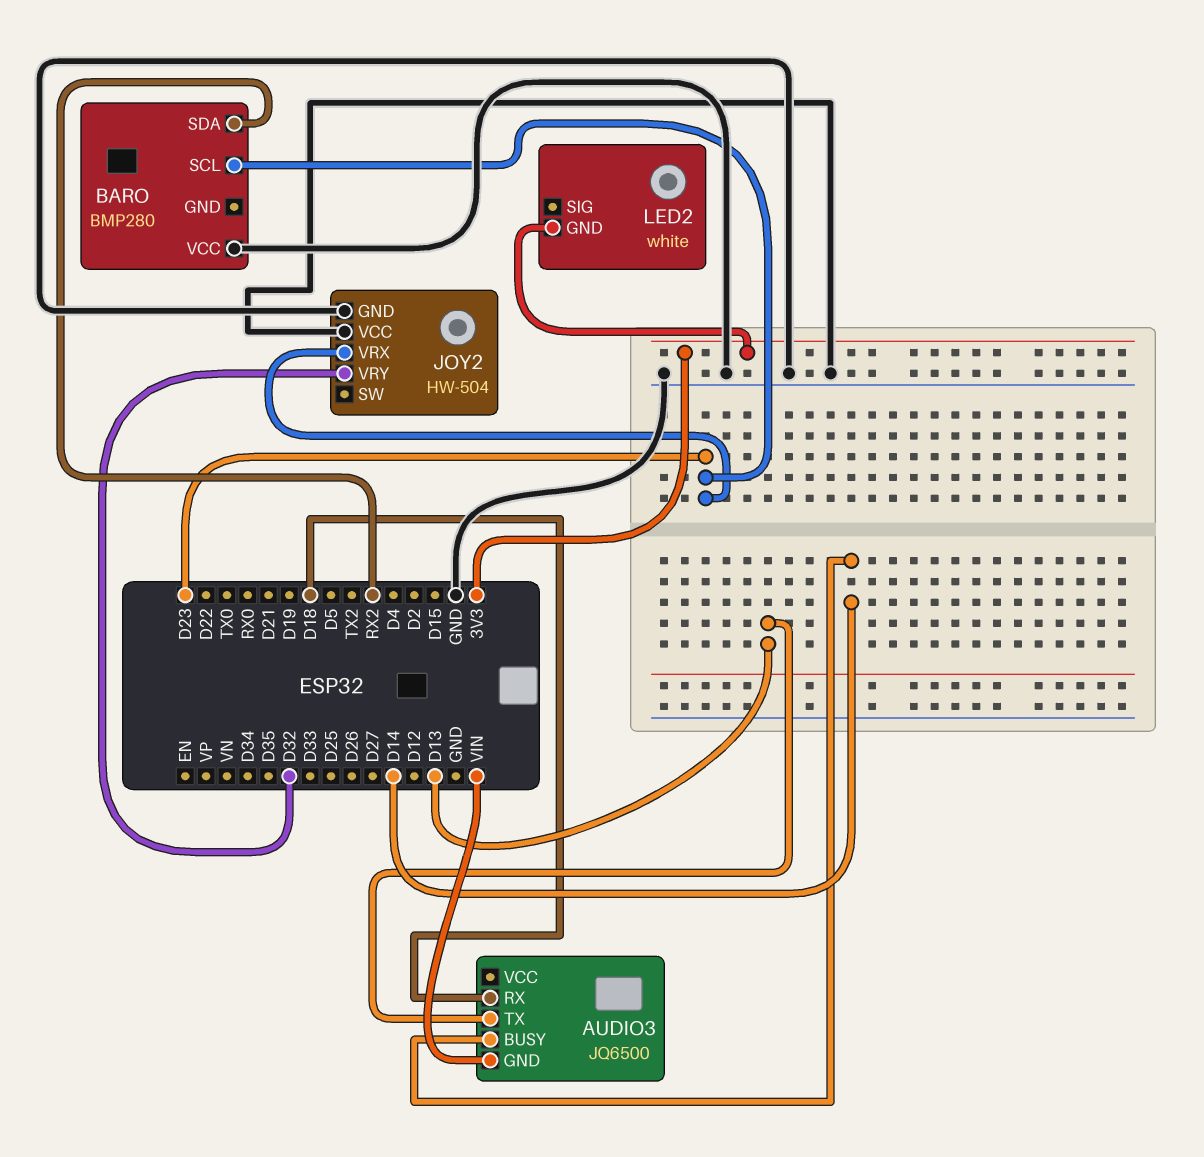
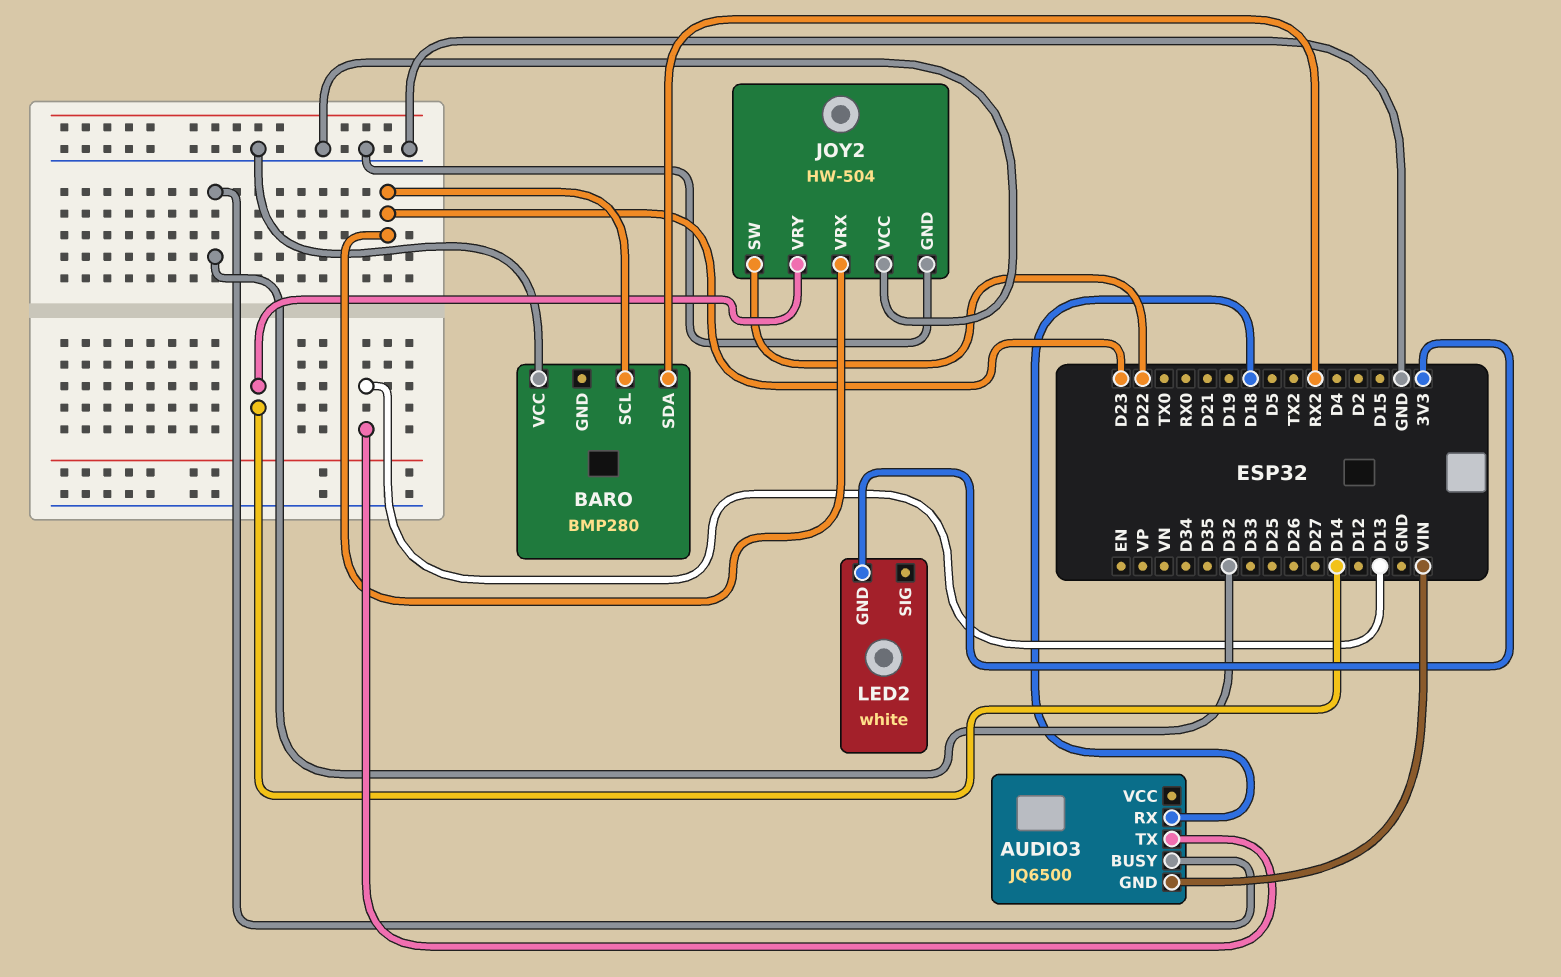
AUDIO3 pin BUSY: D14 -> D32
JOY2 pin SW: none -> D22
JOY2 pin VRY: D32 -> D14

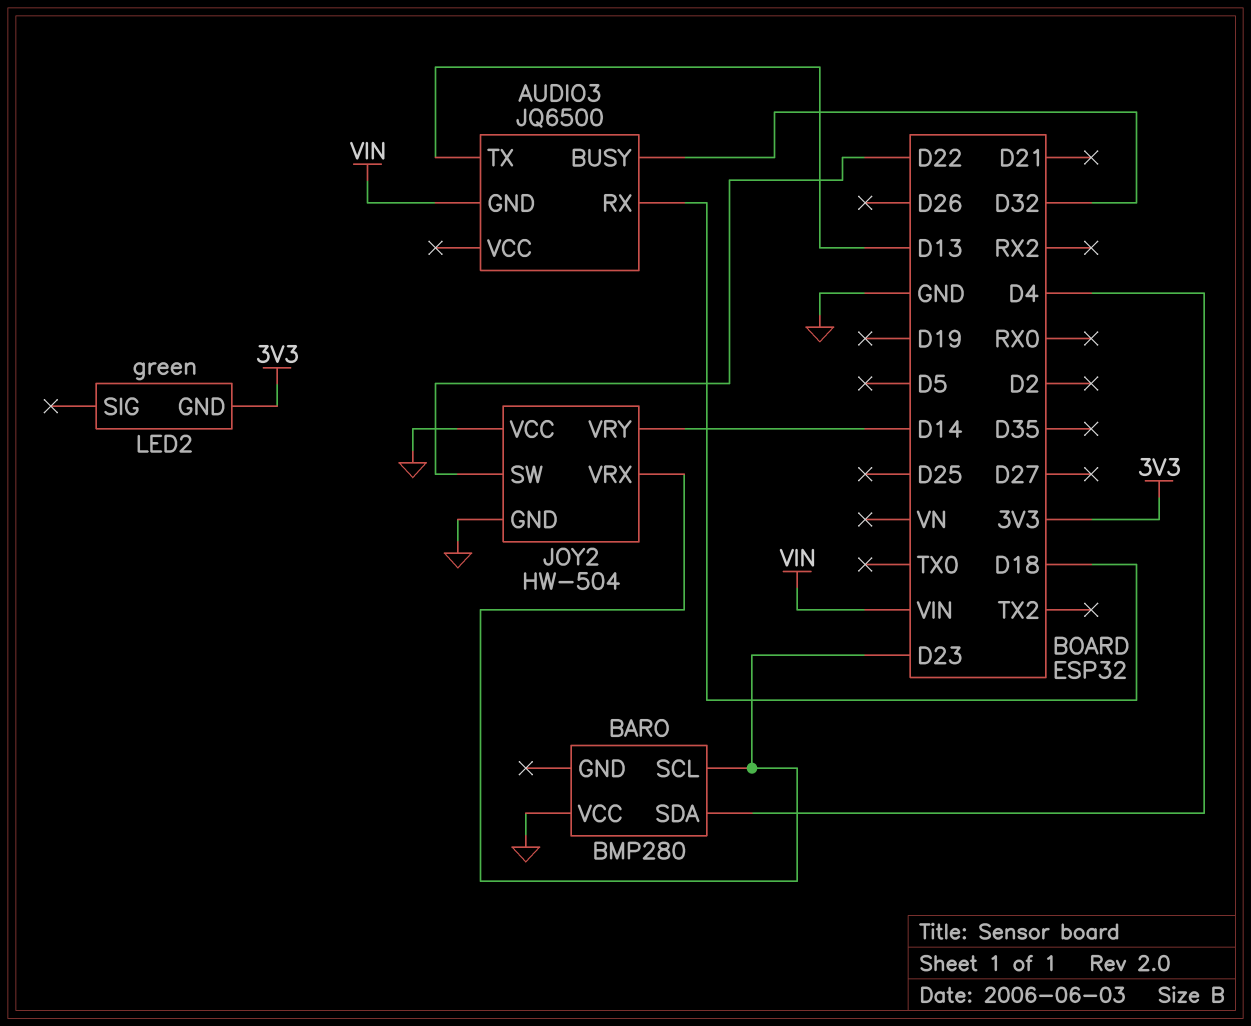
BARO pin SDA: RX2 -> D4
LED2: white -> green

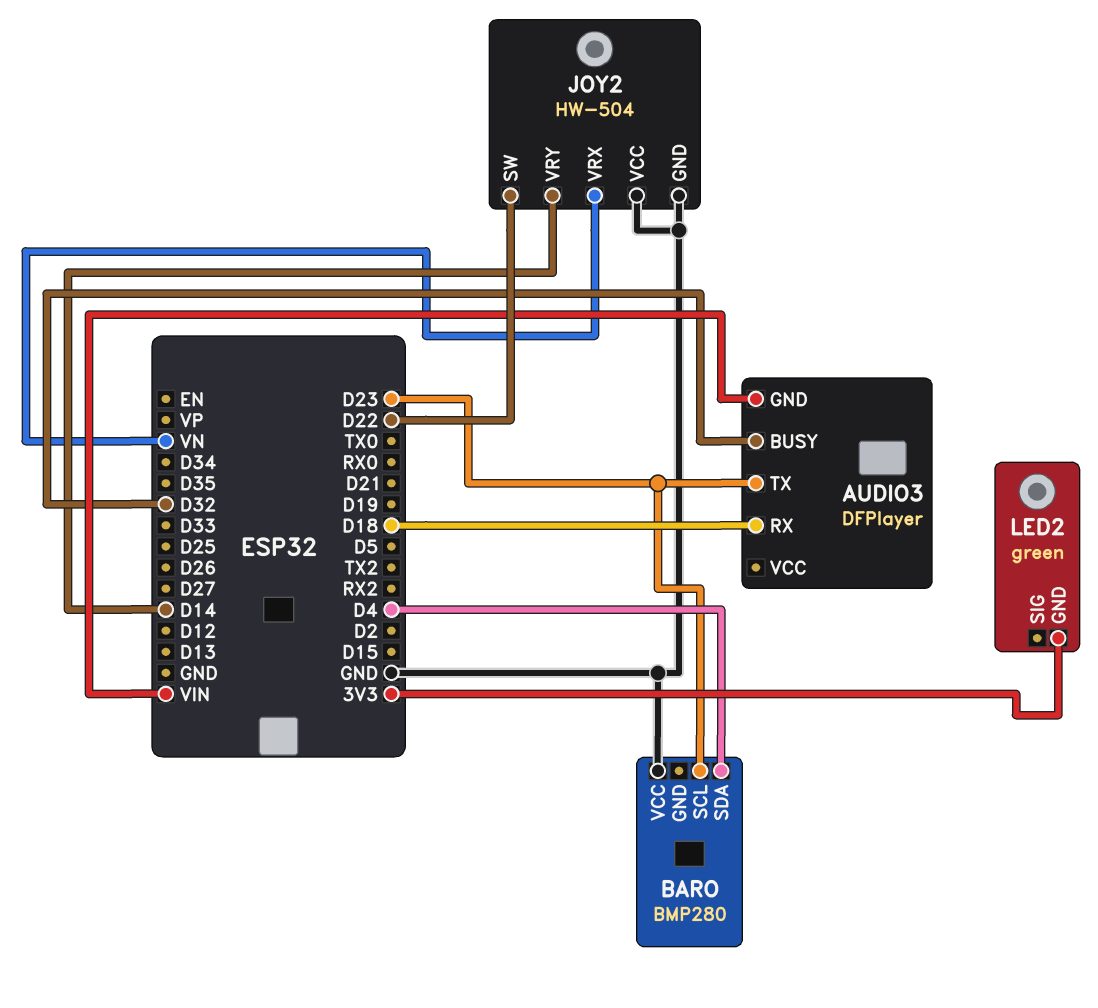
AUDIO3: JQ6500 -> DFPlayer
AUDIO3 pin TX: D13 -> D23
JOY2 pin VRX: D23 -> VN

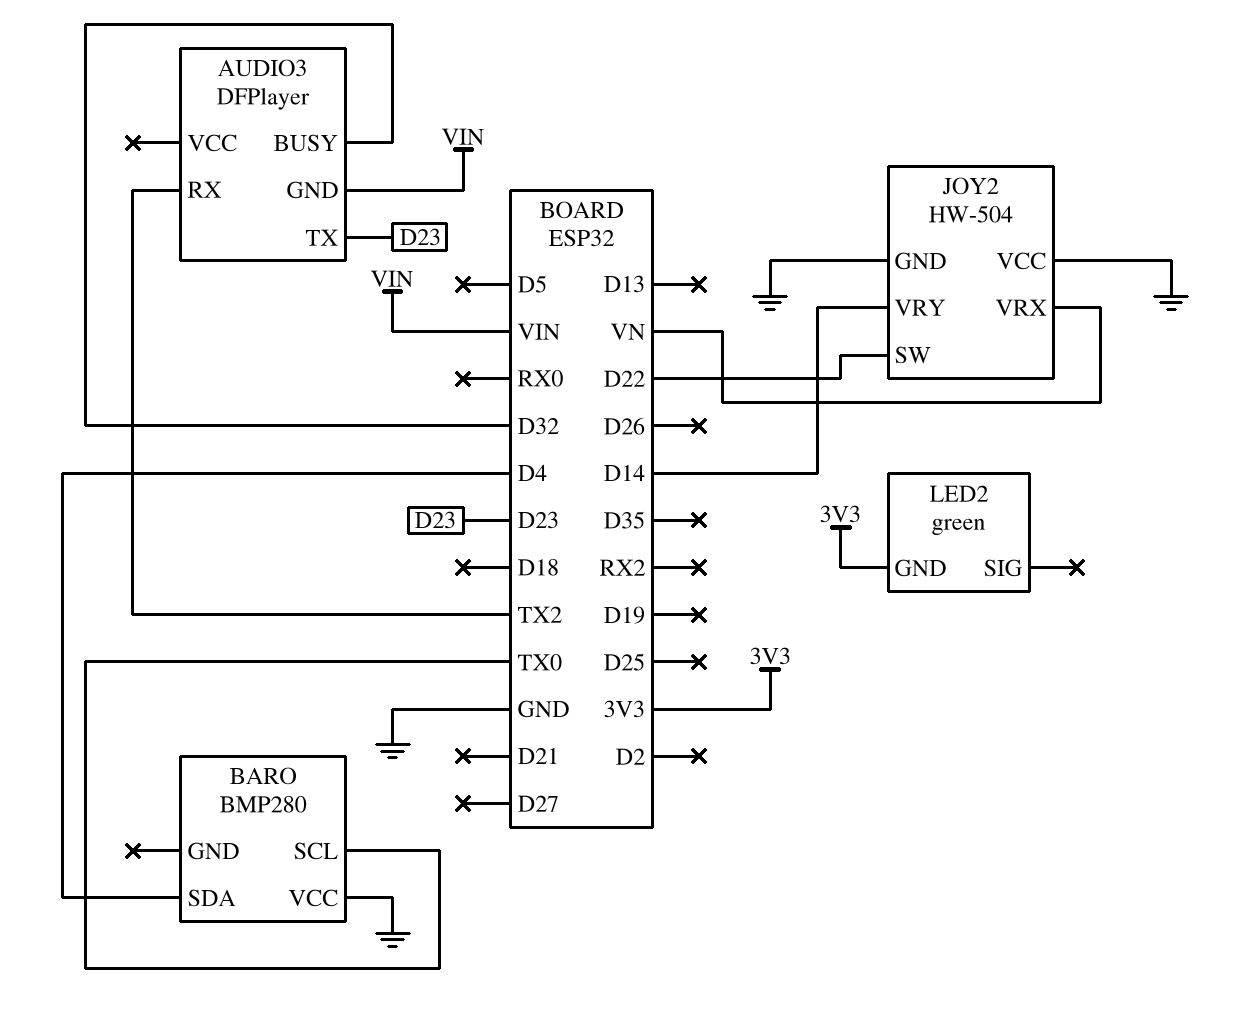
AUDIO3 pin RX: D18 -> TX2
BARO pin SCL: D23 -> TX0

